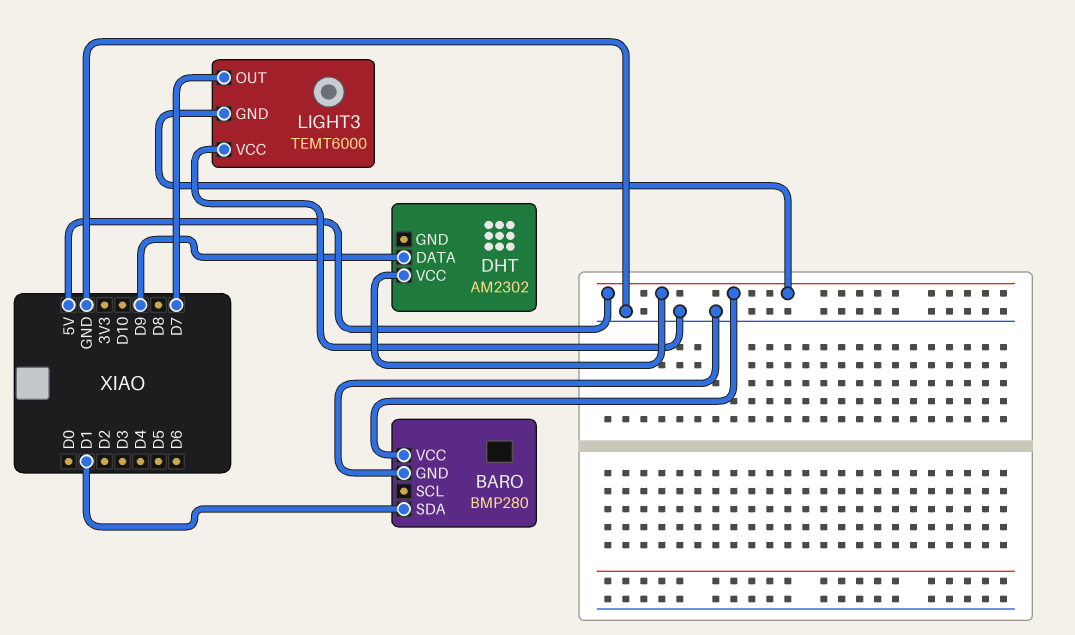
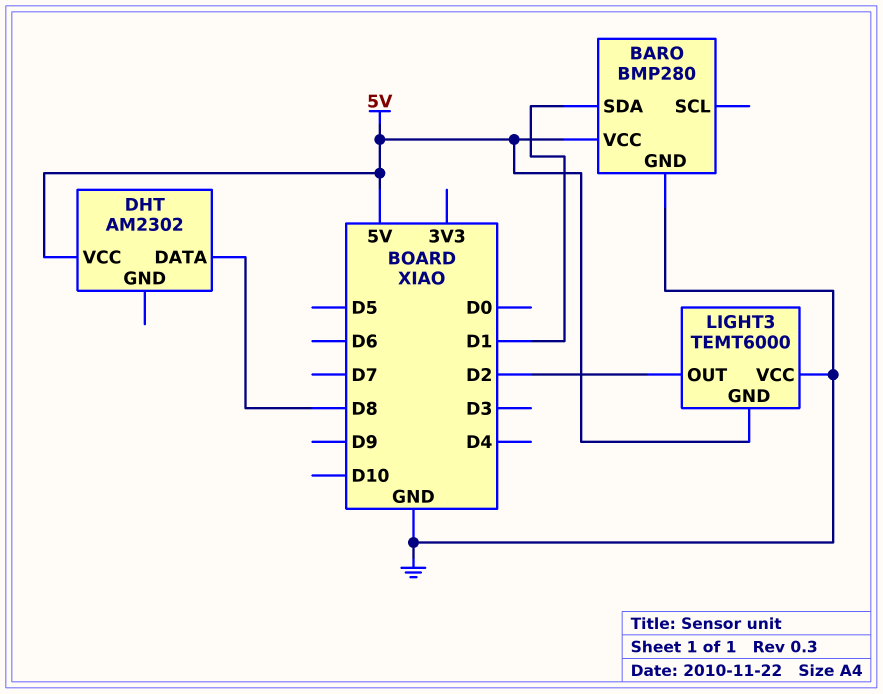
DHT pin DATA: D9 -> D8
LIGHT3 pin OUT: D7 -> D2

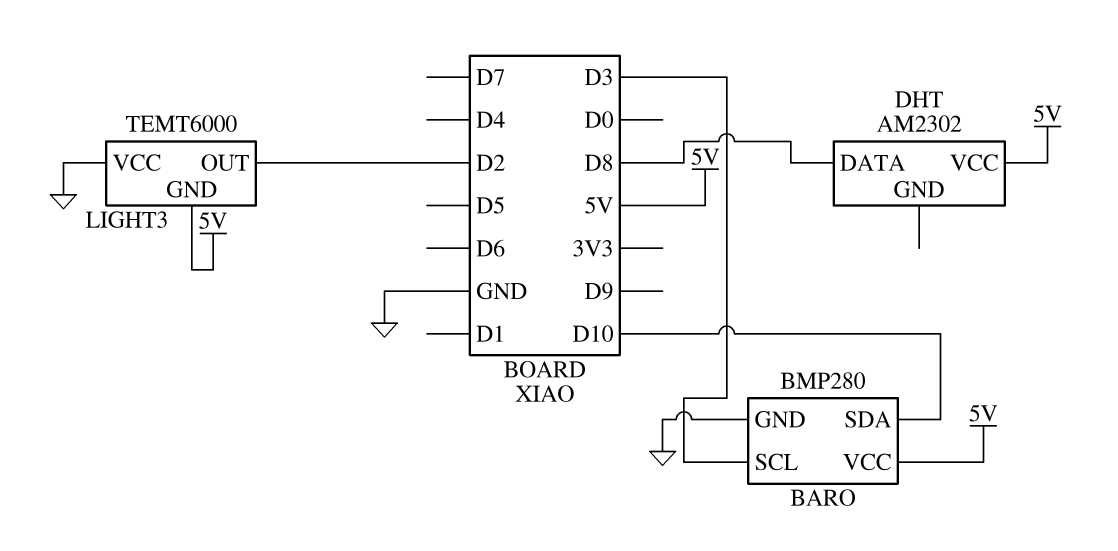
BARO pin SCL: none -> D3
BARO pin SDA: D1 -> D10

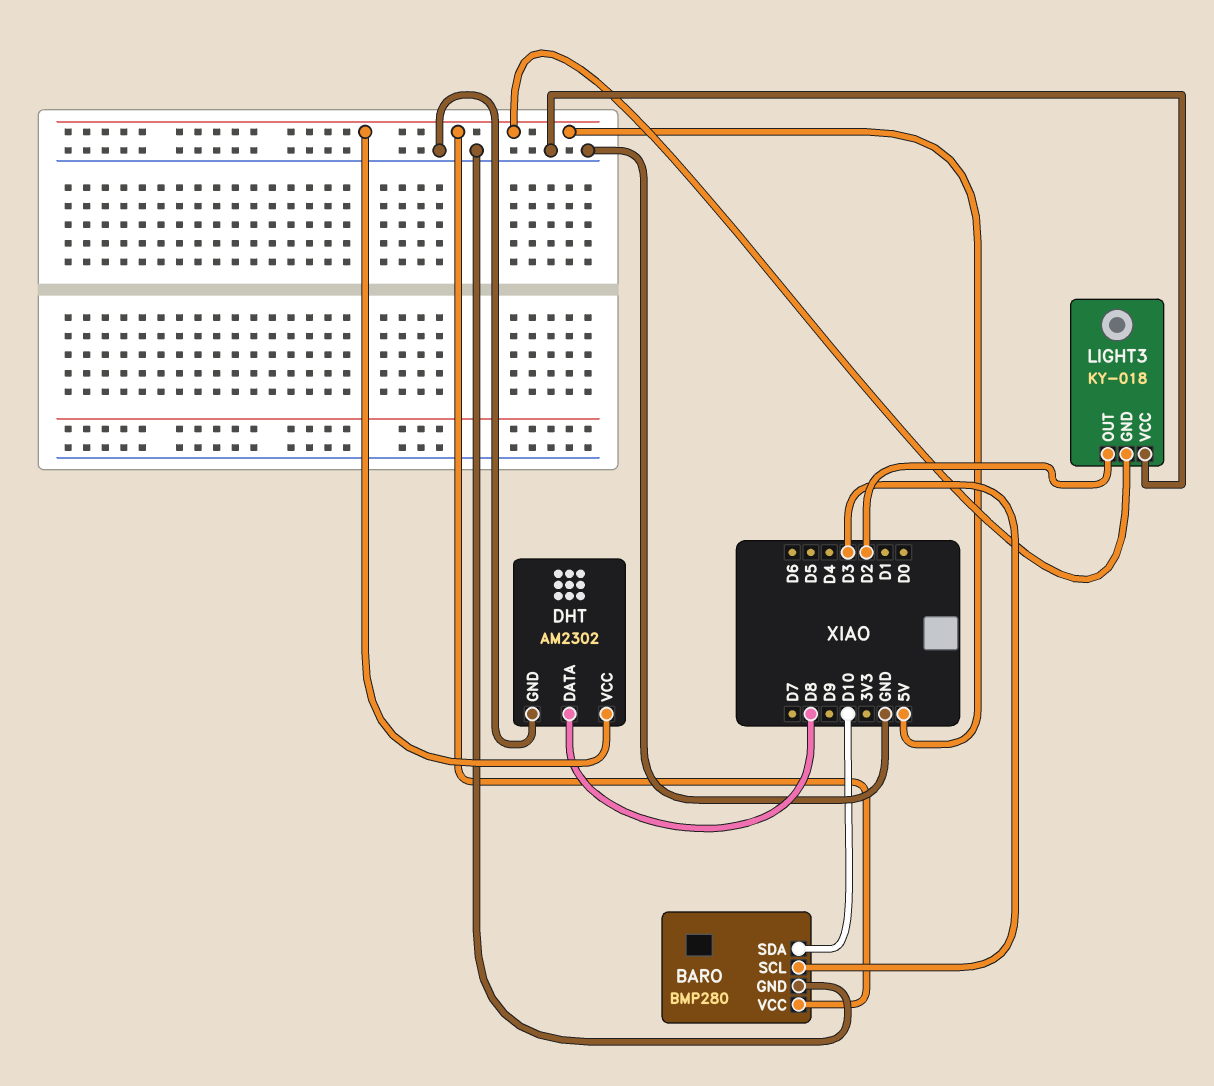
DHT pin GND: none -> GND
LIGHT3: TEMT6000 -> KY-018

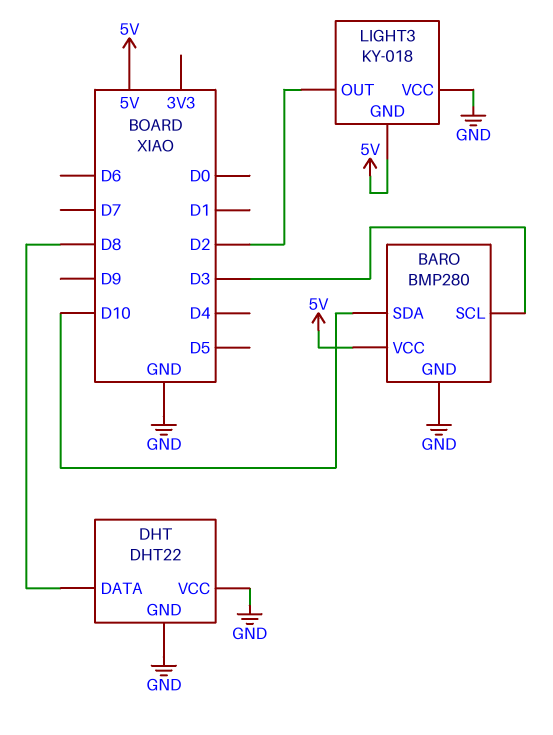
DHT: AM2302 -> DHT22
DHT pin VCC: 5V -> GND

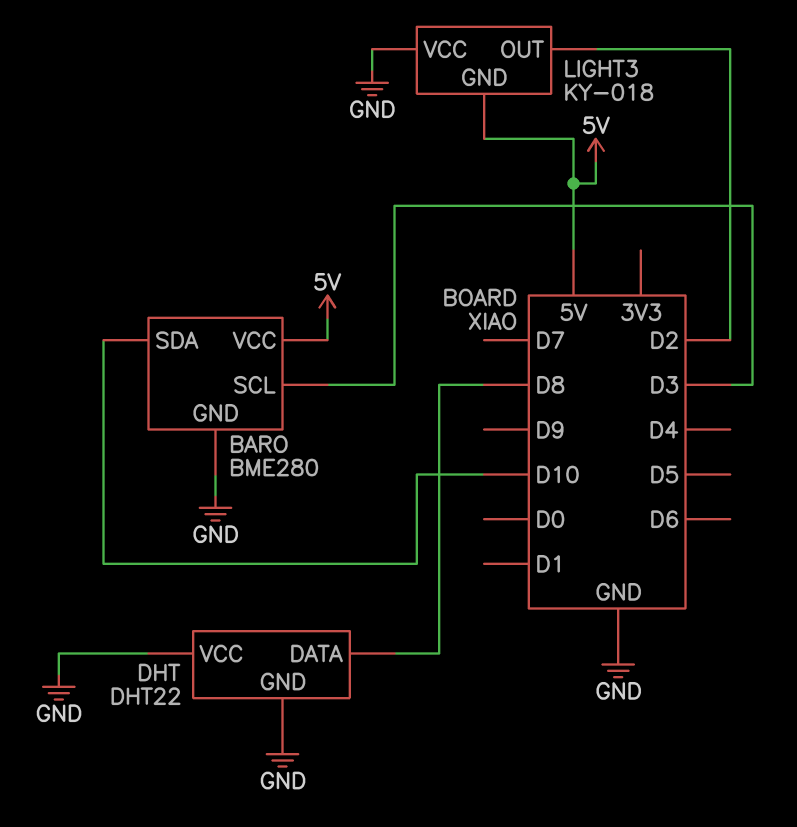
BARO: BMP280 -> BME280

